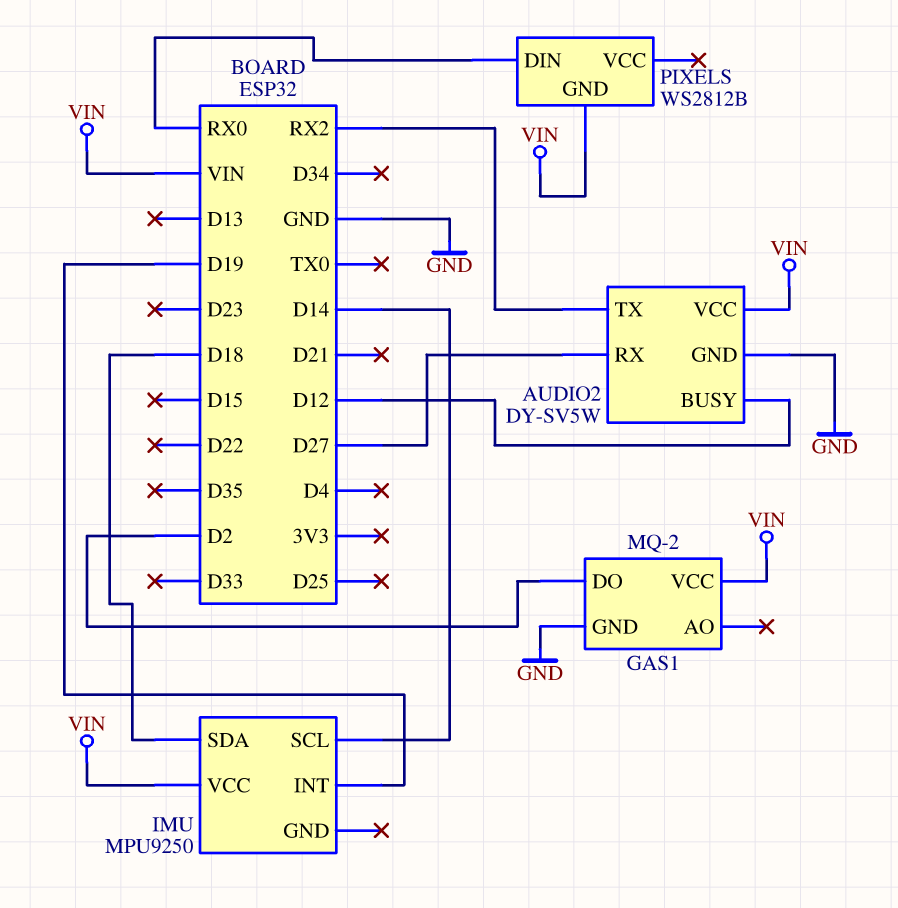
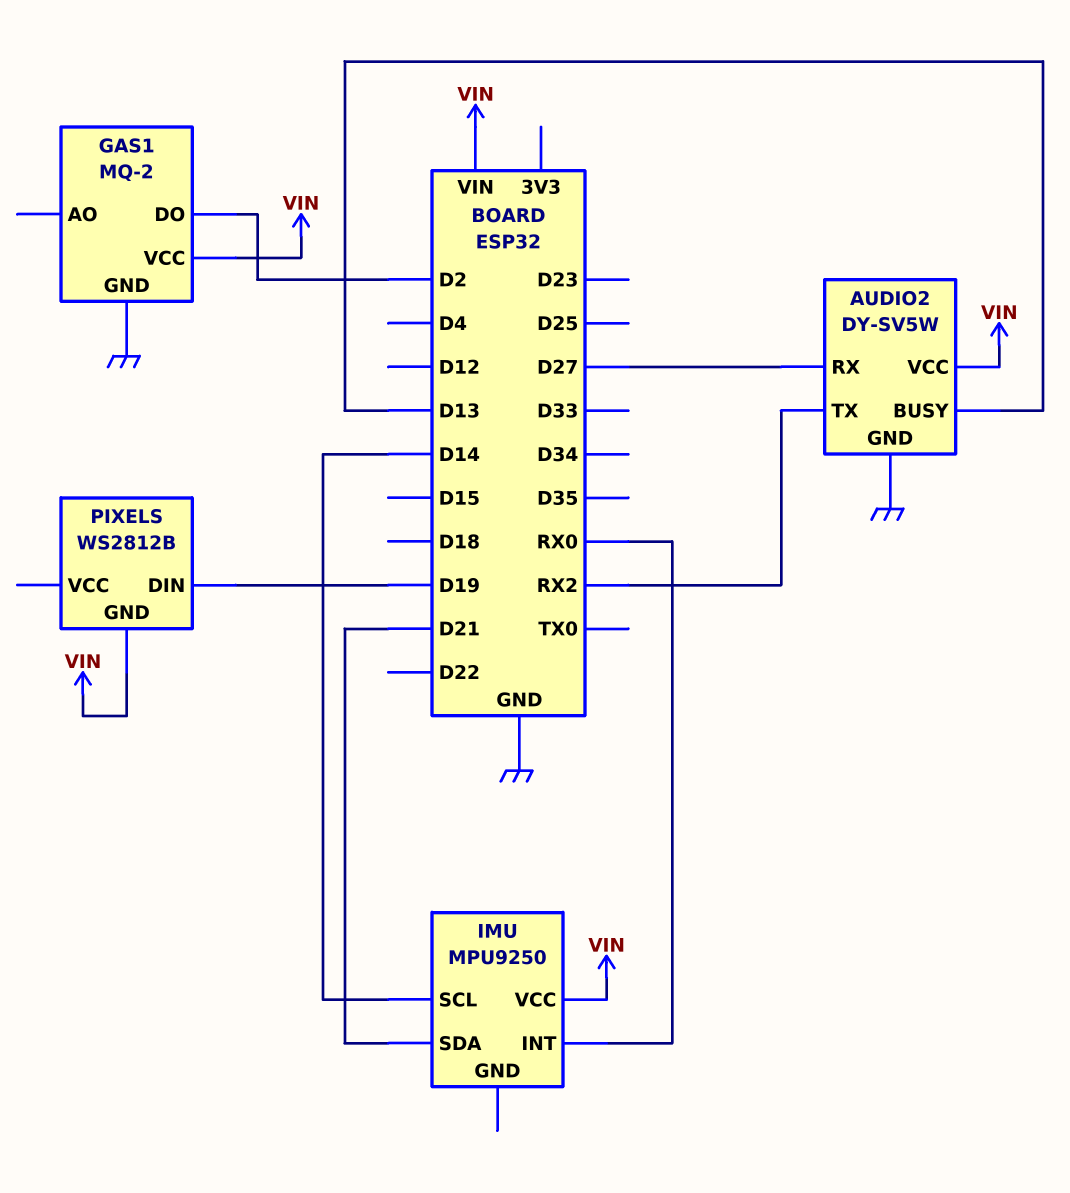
AUDIO2 pin BUSY: D12 -> D13
IMU pin INT: D19 -> RX0
IMU pin SDA: D18 -> D21
PIXELS pin DIN: RX0 -> D19

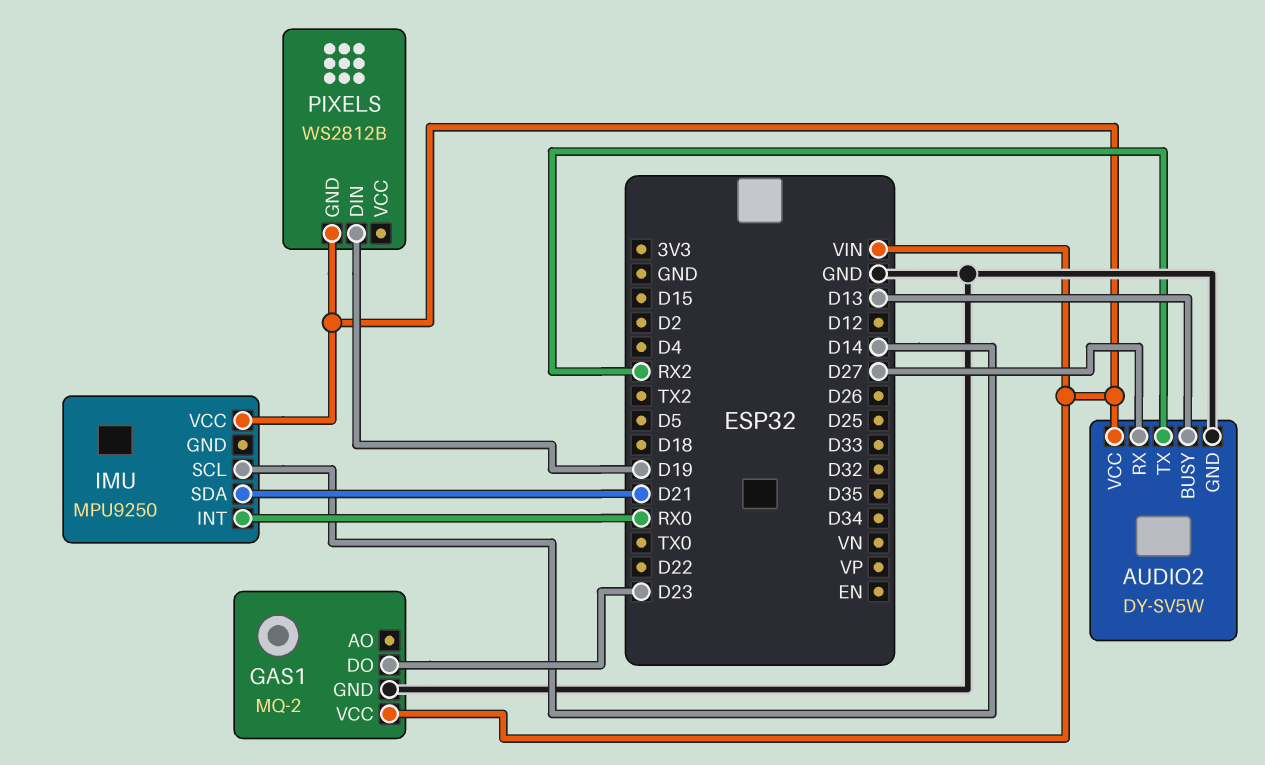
GAS1 pin DO: D2 -> D23

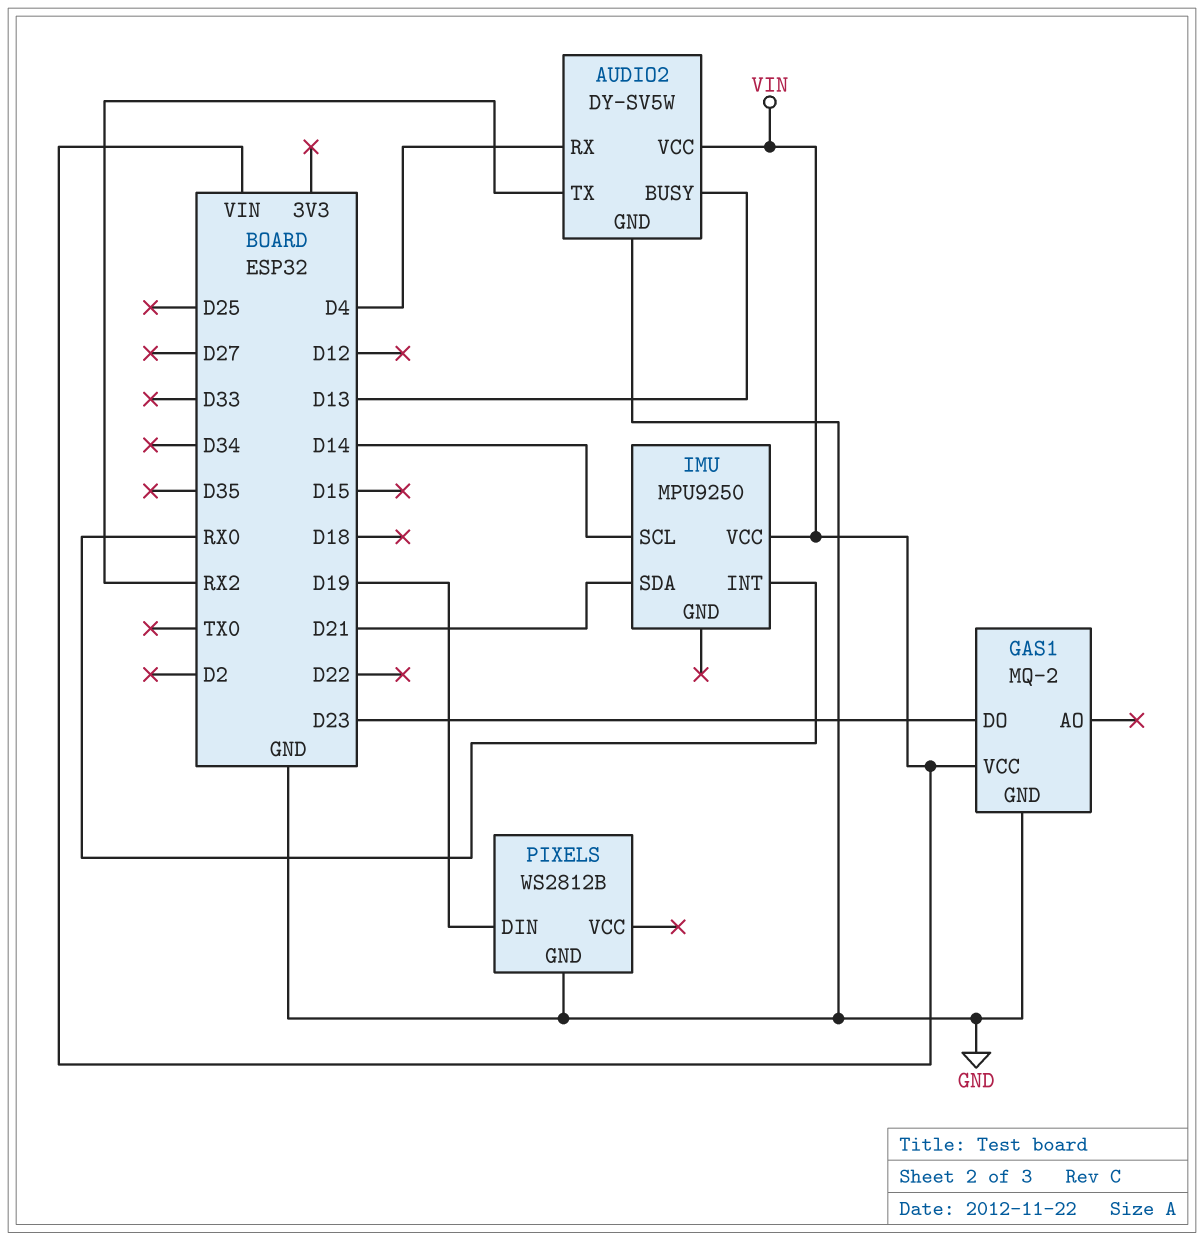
AUDIO2 pin RX: D27 -> D4
PIXELS pin GND: VIN -> GND

